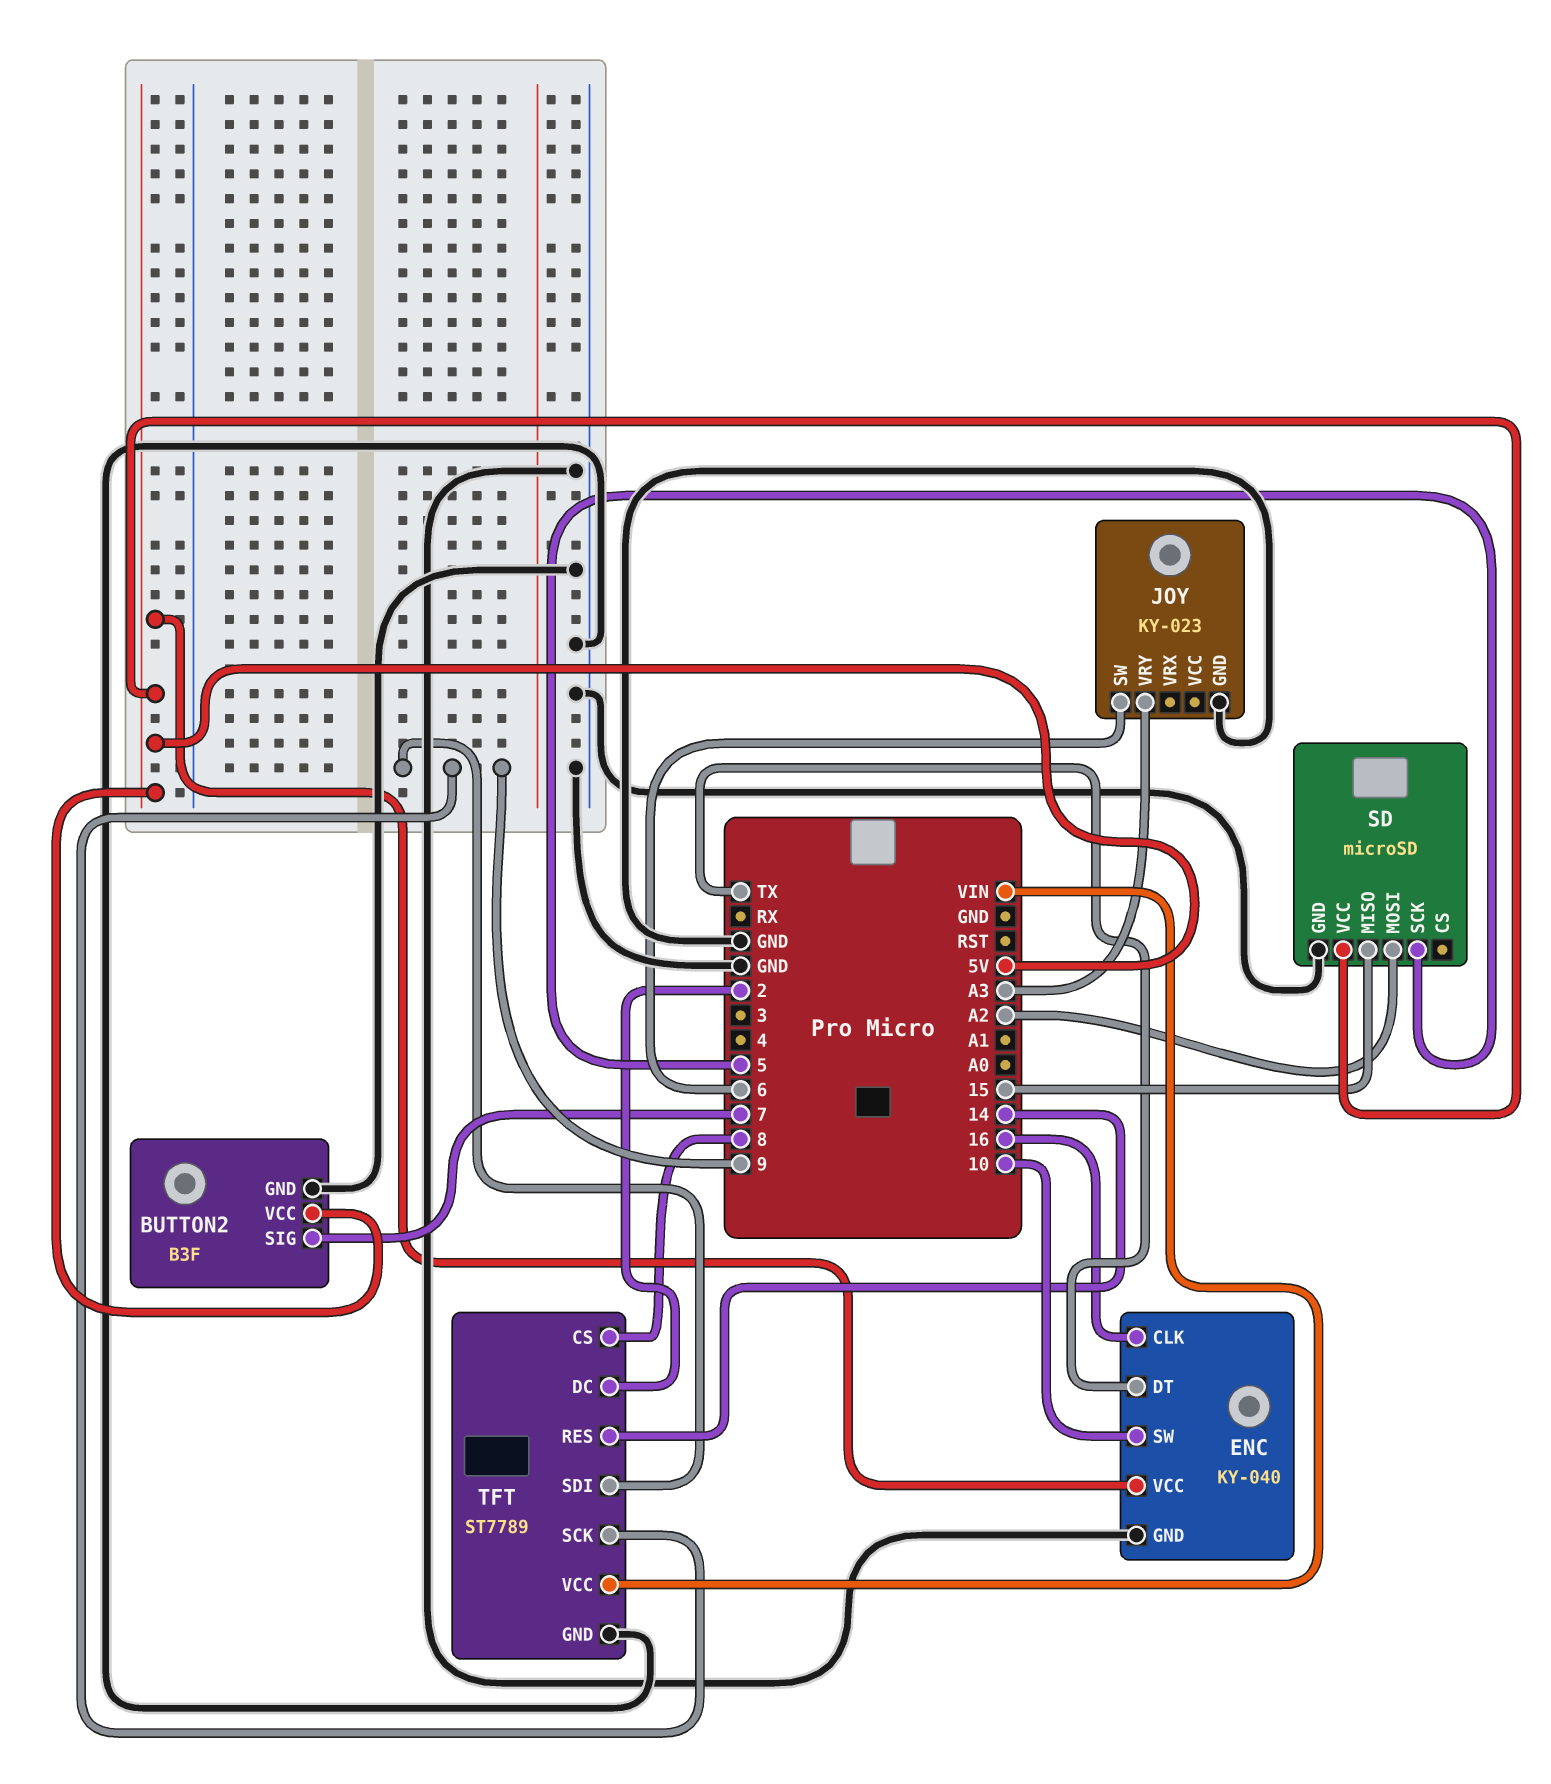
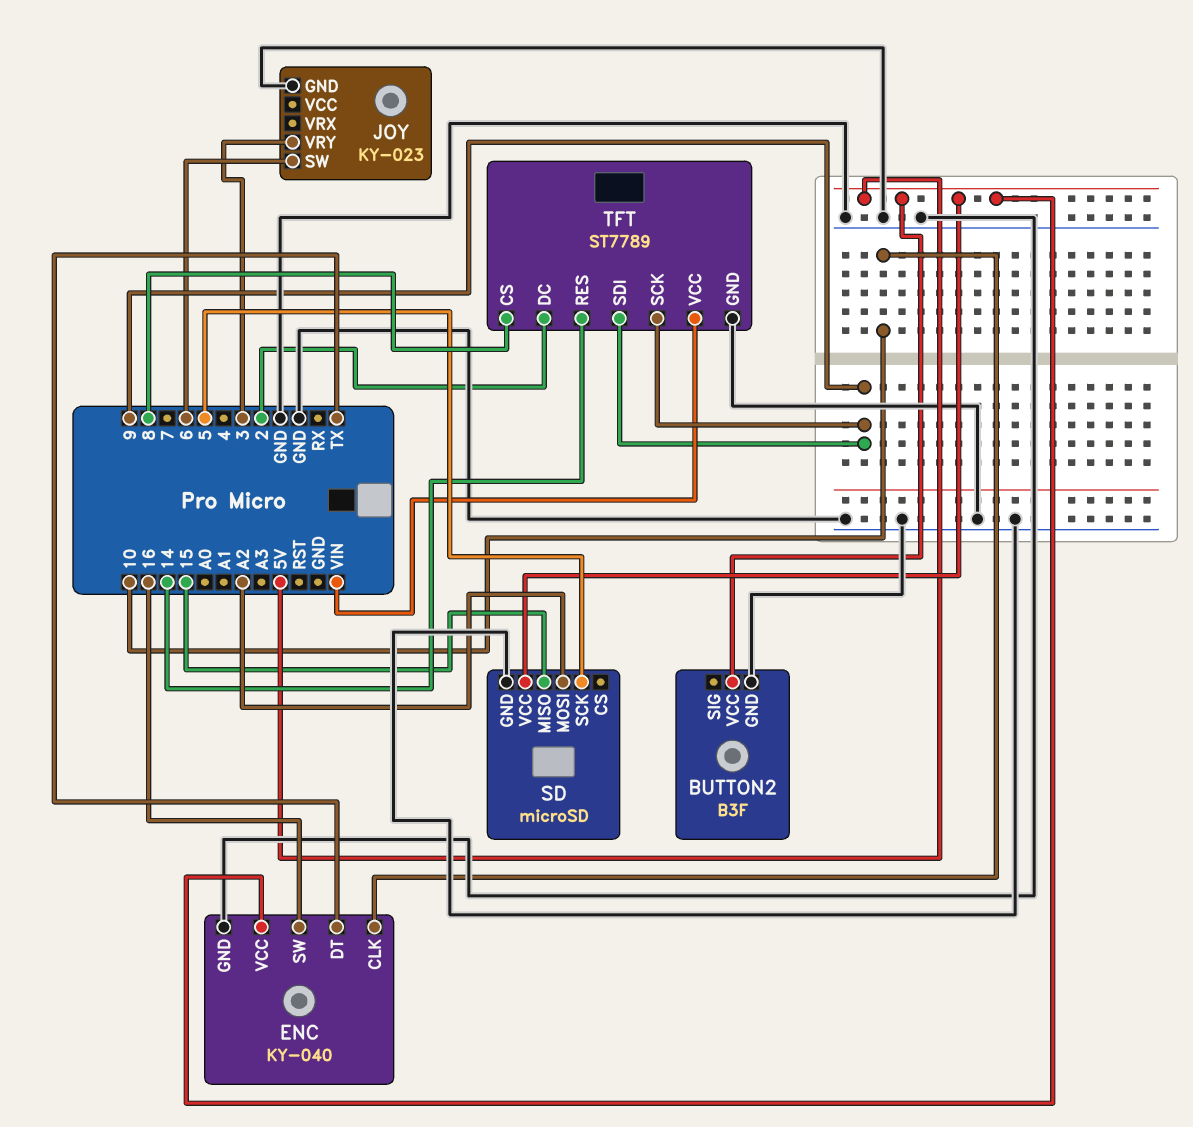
BUTTON2 pin SIG: 7 -> none
ENC pin CLK: 16 -> 10
ENC pin SW: 10 -> 16
JOY pin VRY: A3 -> 3

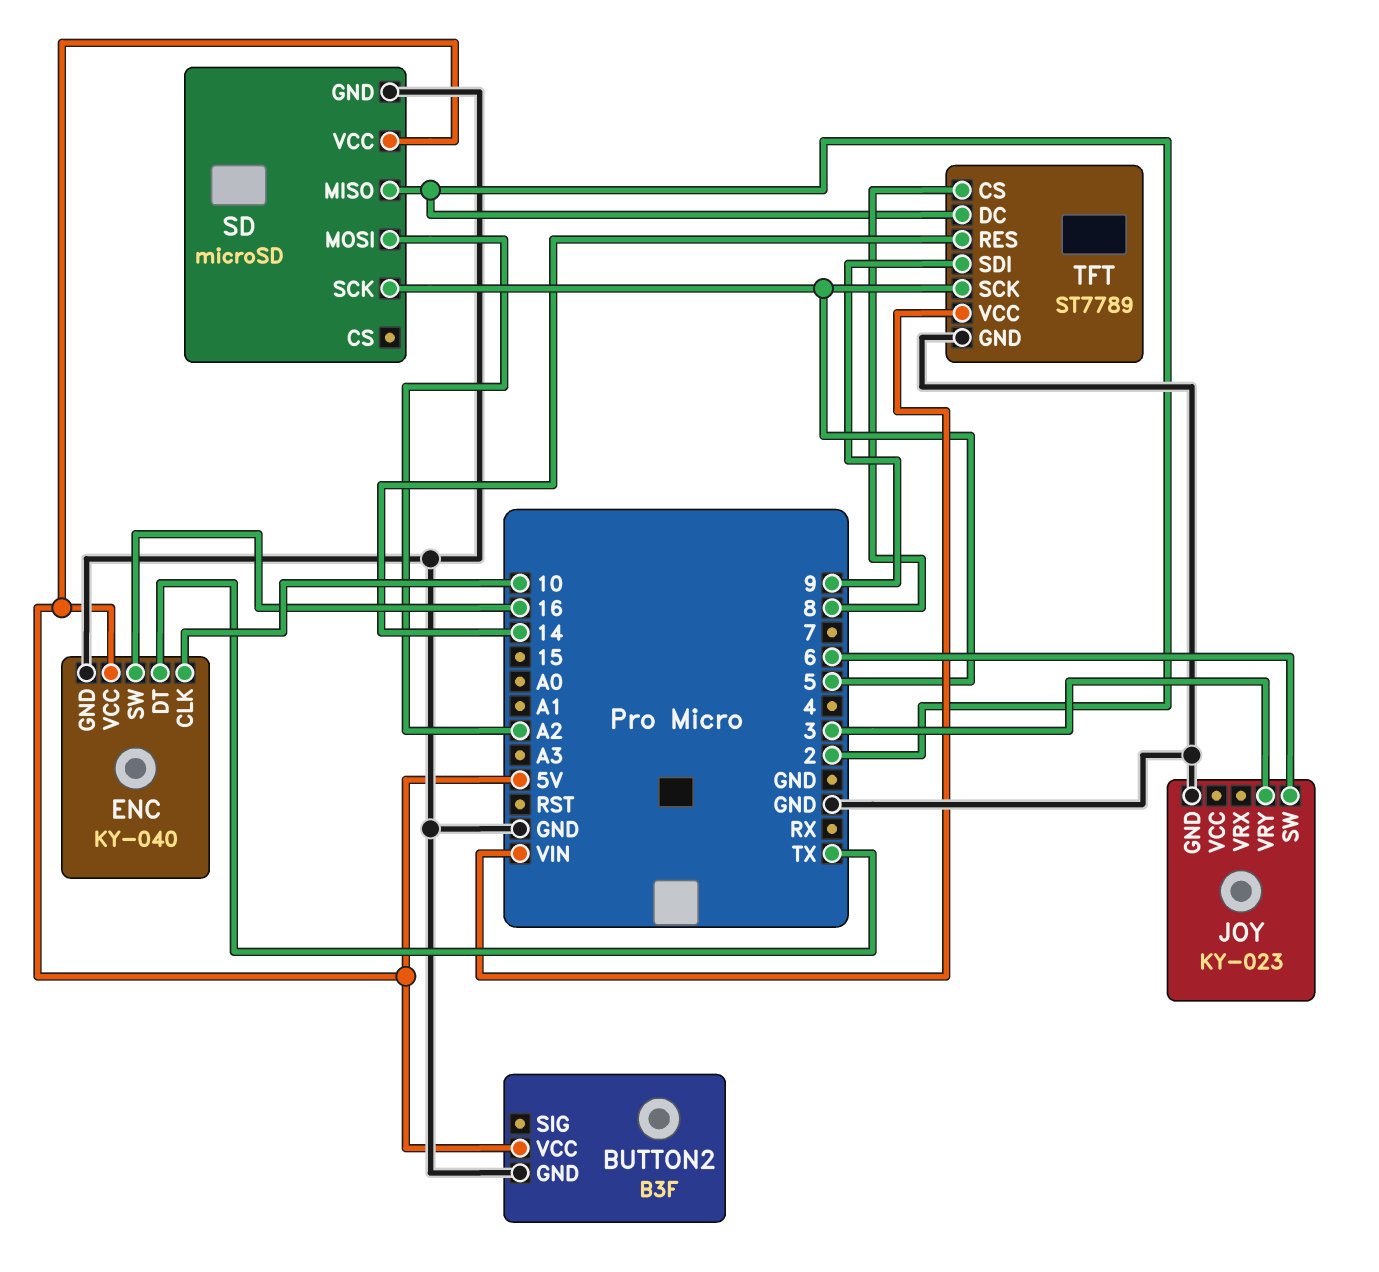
SD pin MISO: 15 -> 2
TFT pin SCK: 9 -> 5

